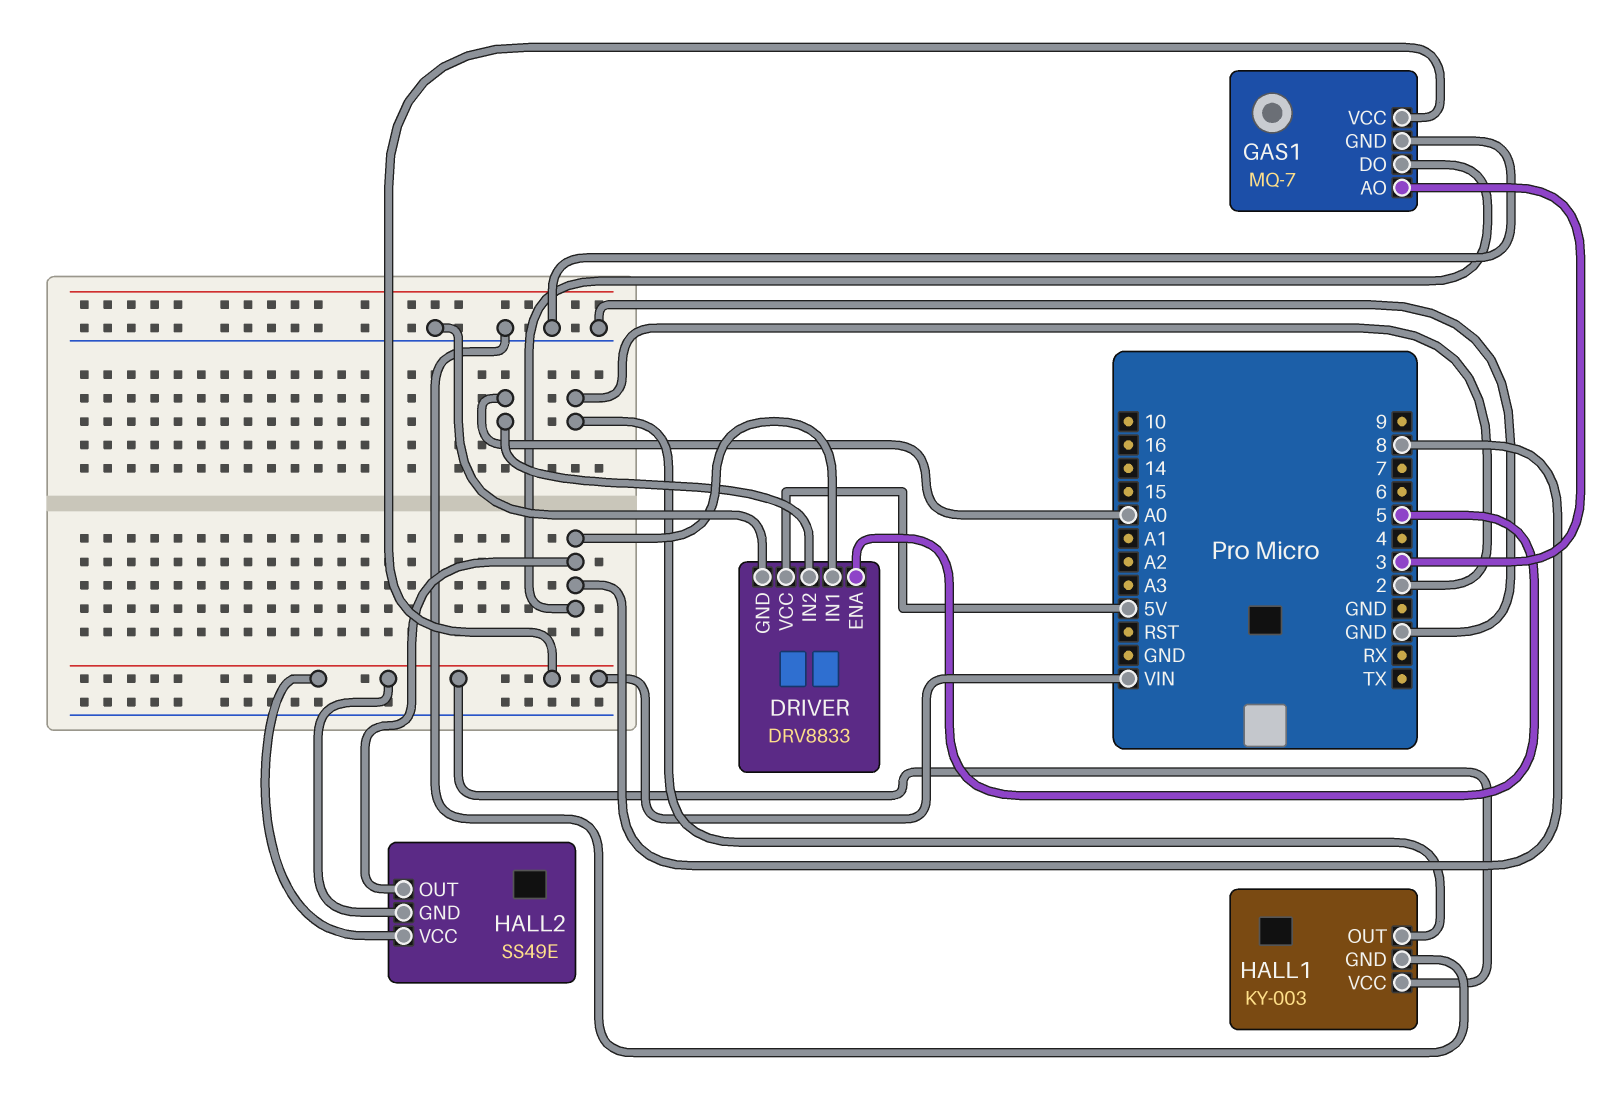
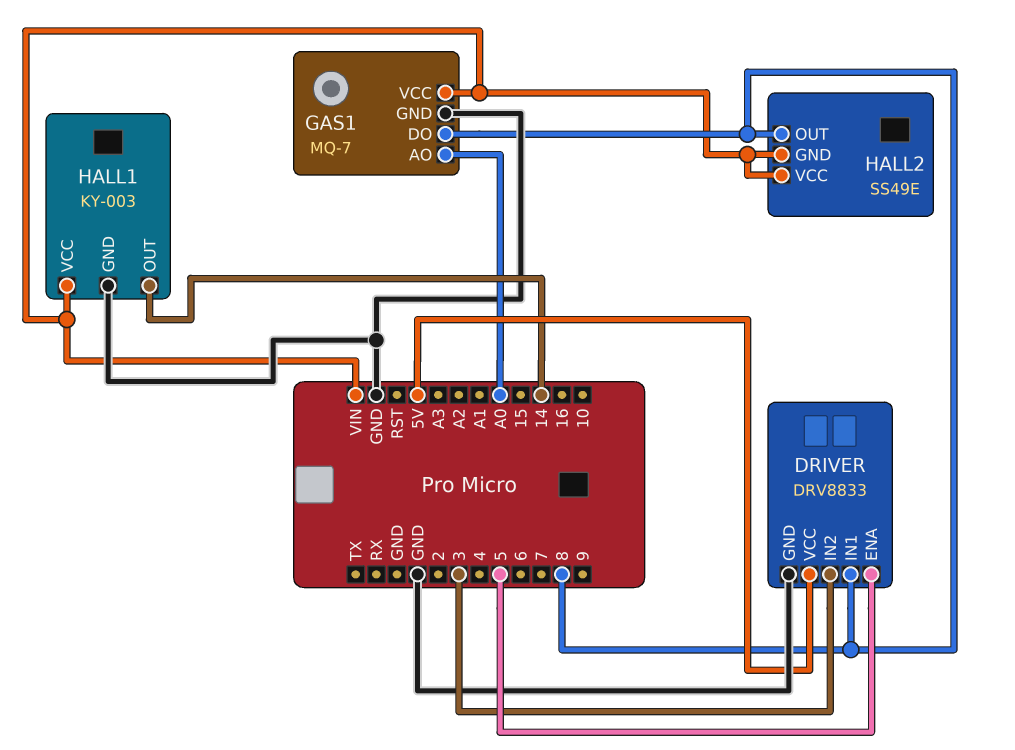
DRIVER pin IN2: A0 -> 3
GAS1 pin AO: 3 -> A0
HALL1 pin OUT: 2 -> 14

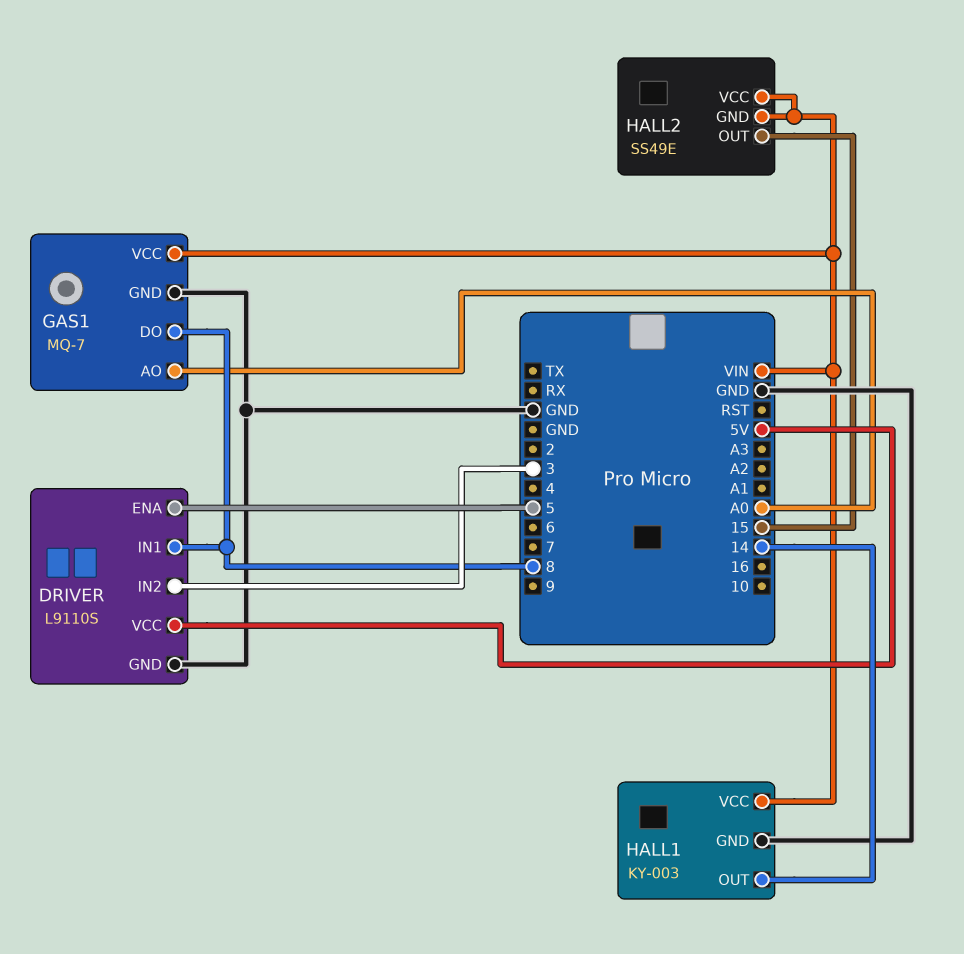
DRIVER: DRV8833 -> L9110S
HALL2 pin OUT: 8 -> 15

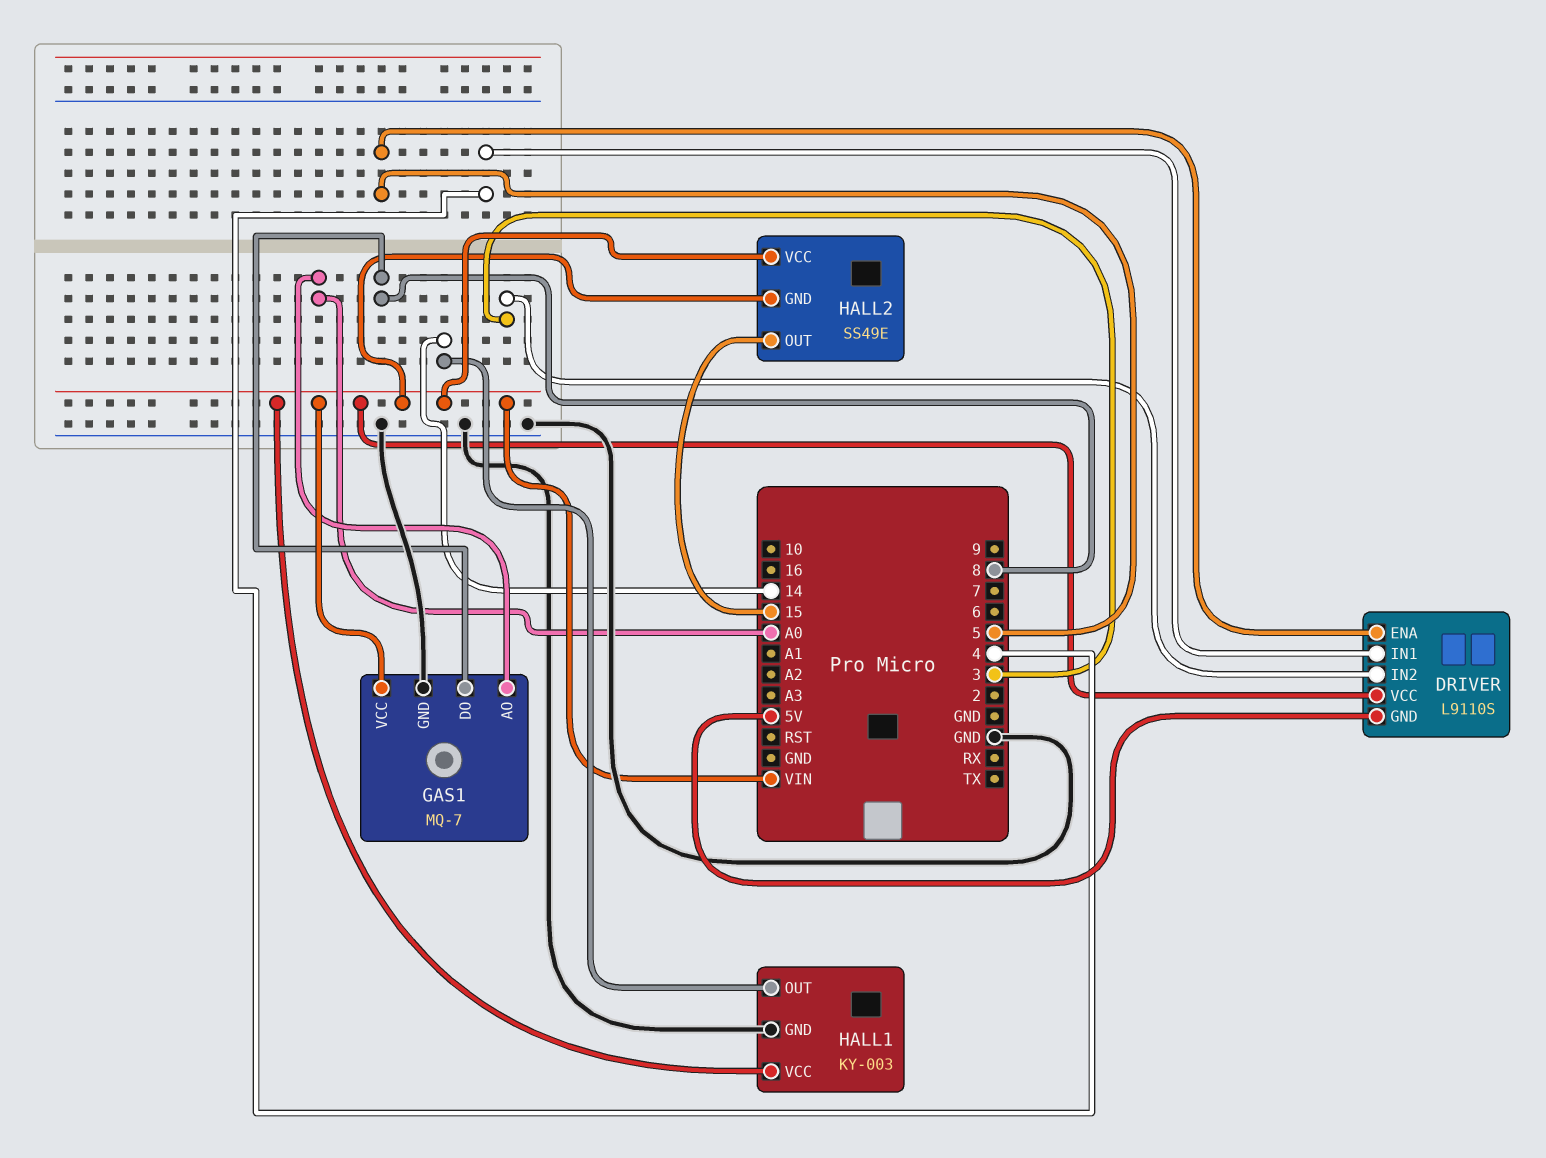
DRIVER pin GND: GND -> 5V
DRIVER pin IN1: 8 -> 4
DRIVER pin VCC: 5V -> VIN

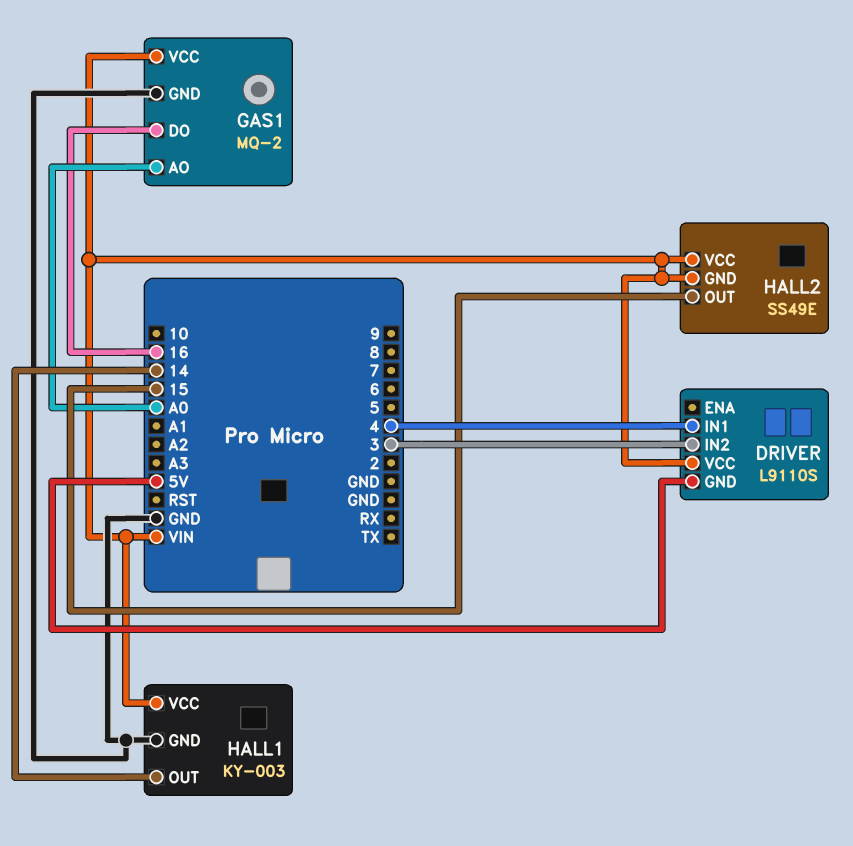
DRIVER pin ENA: 5 -> none
GAS1: MQ-7 -> MQ-2
GAS1 pin DO: 8 -> 16

